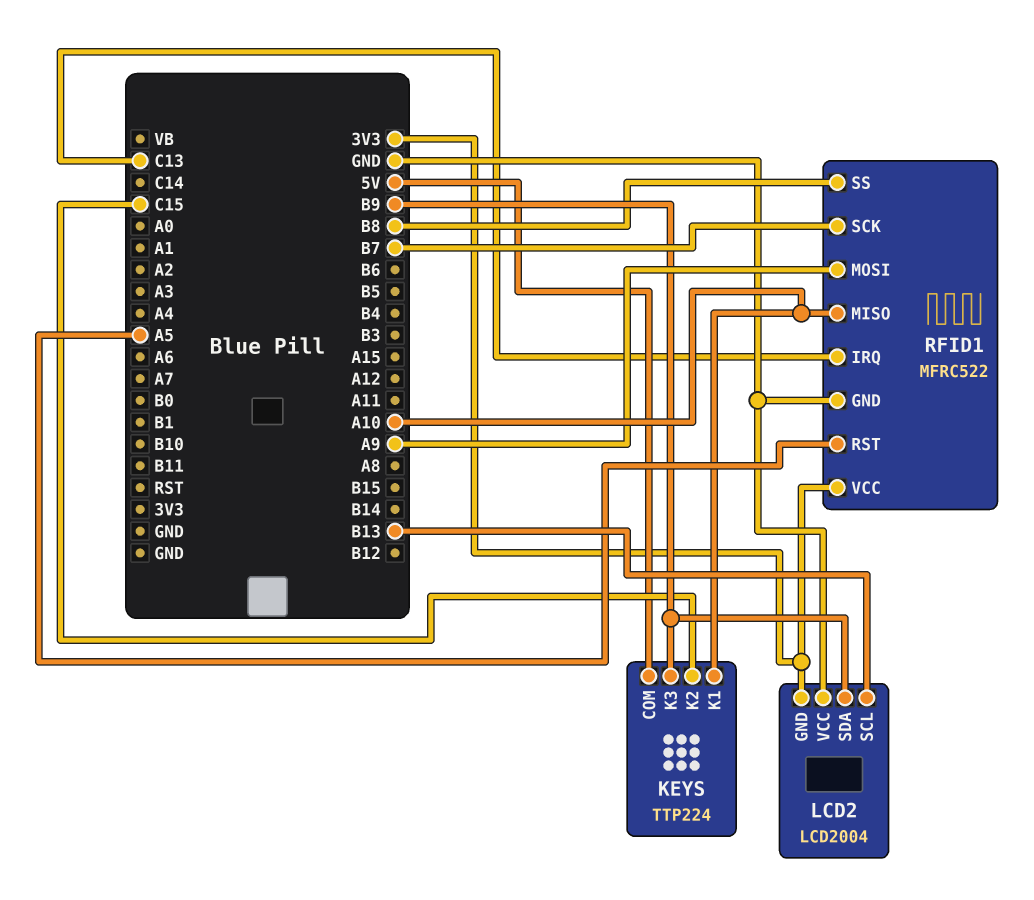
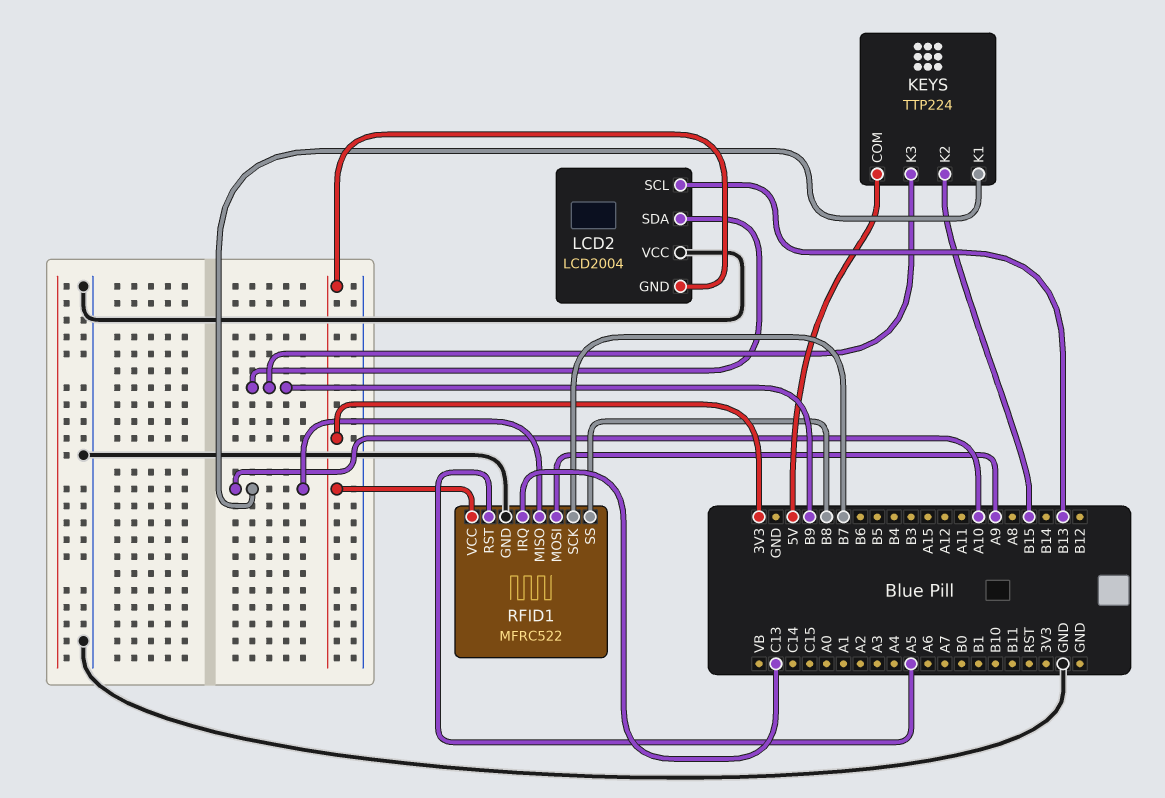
KEYS pin K2: C15 -> B15

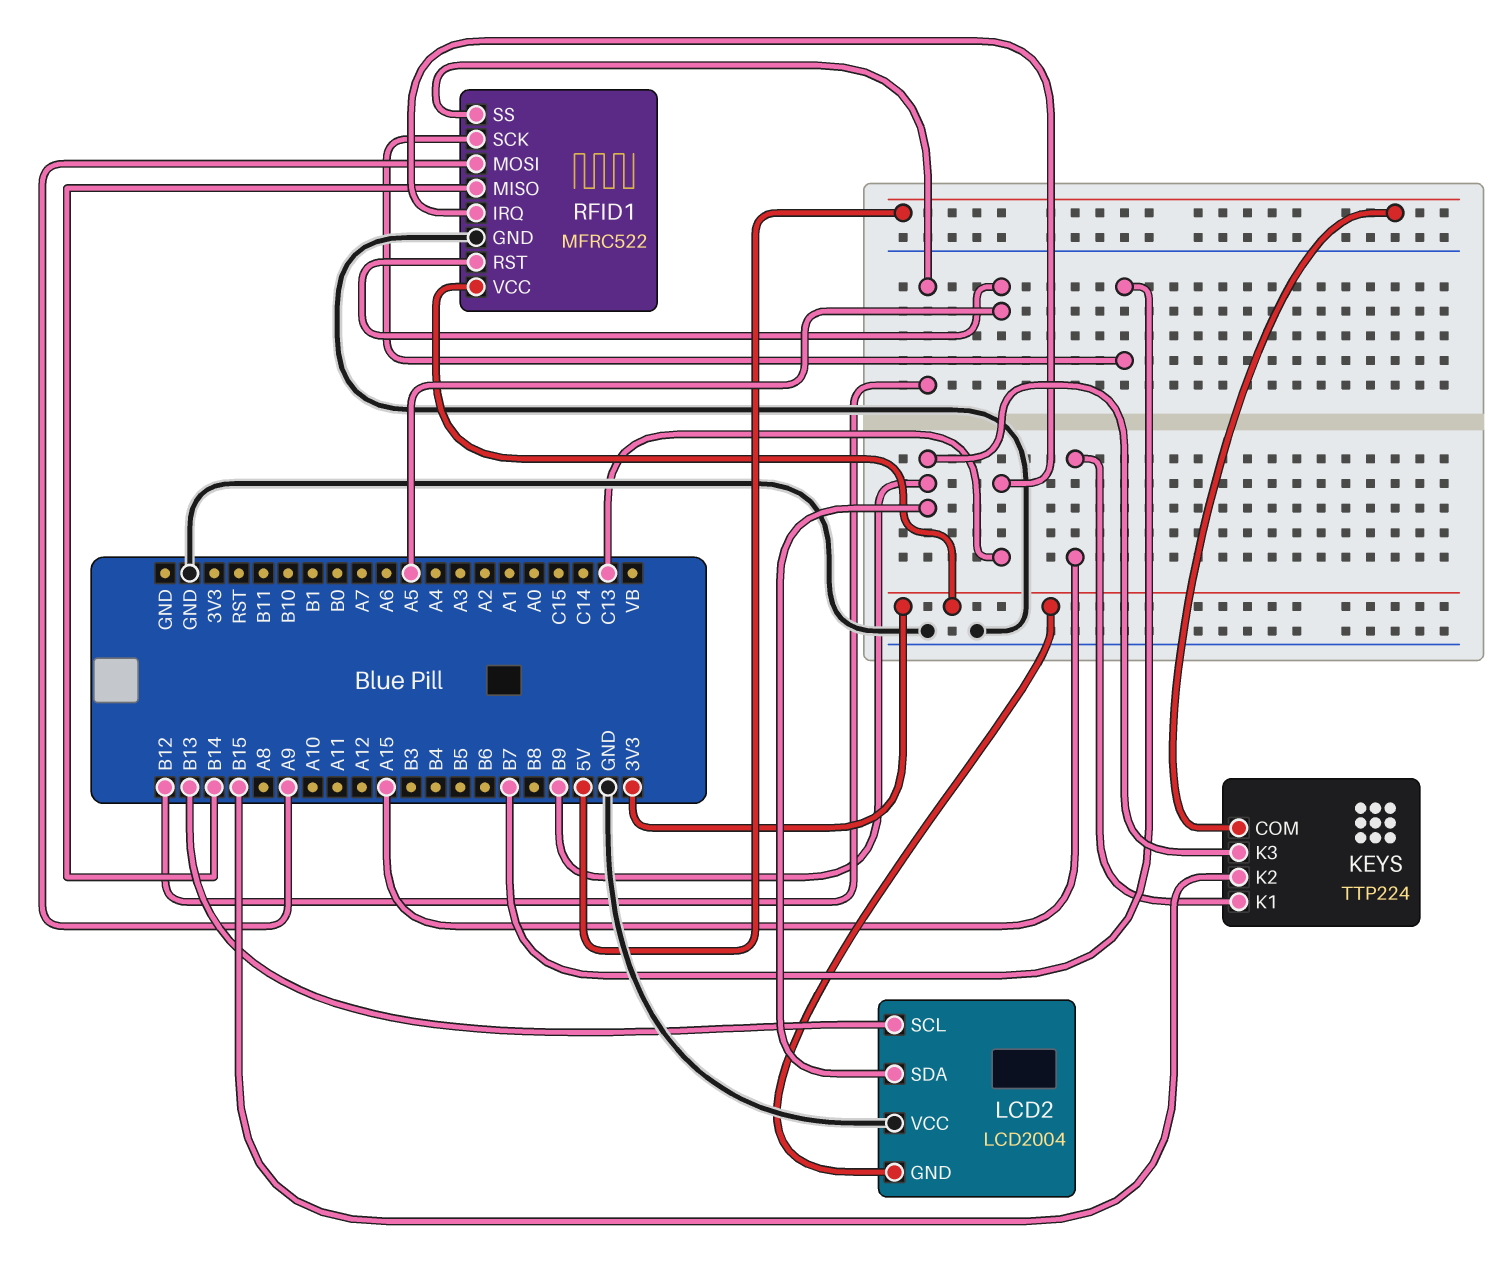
KEYS pin K1: A10 -> A15
RFID1 pin MISO: A10 -> B14
RFID1 pin SS: B8 -> B12

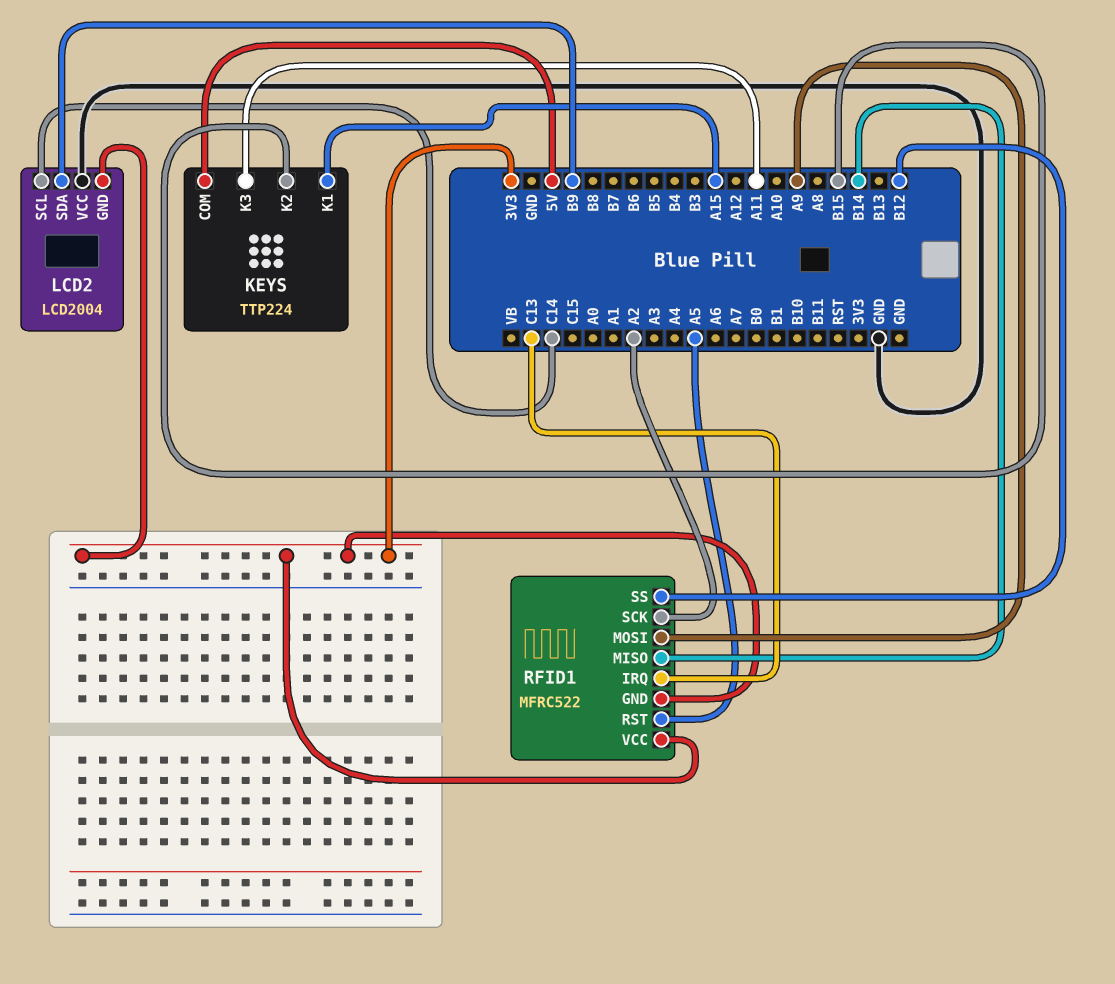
KEYS pin K3: B9 -> A11
LCD2 pin SCL: B13 -> C14
RFID1 pin GND: GND -> 3V3
RFID1 pin SCK: B7 -> A2

